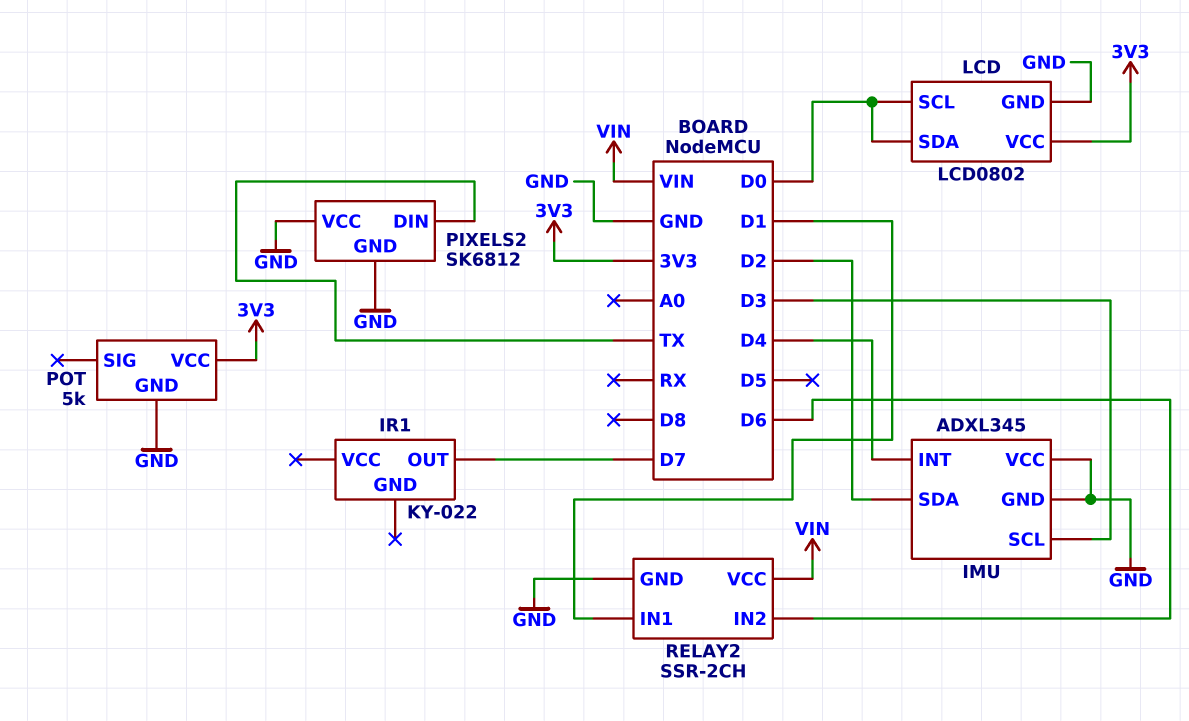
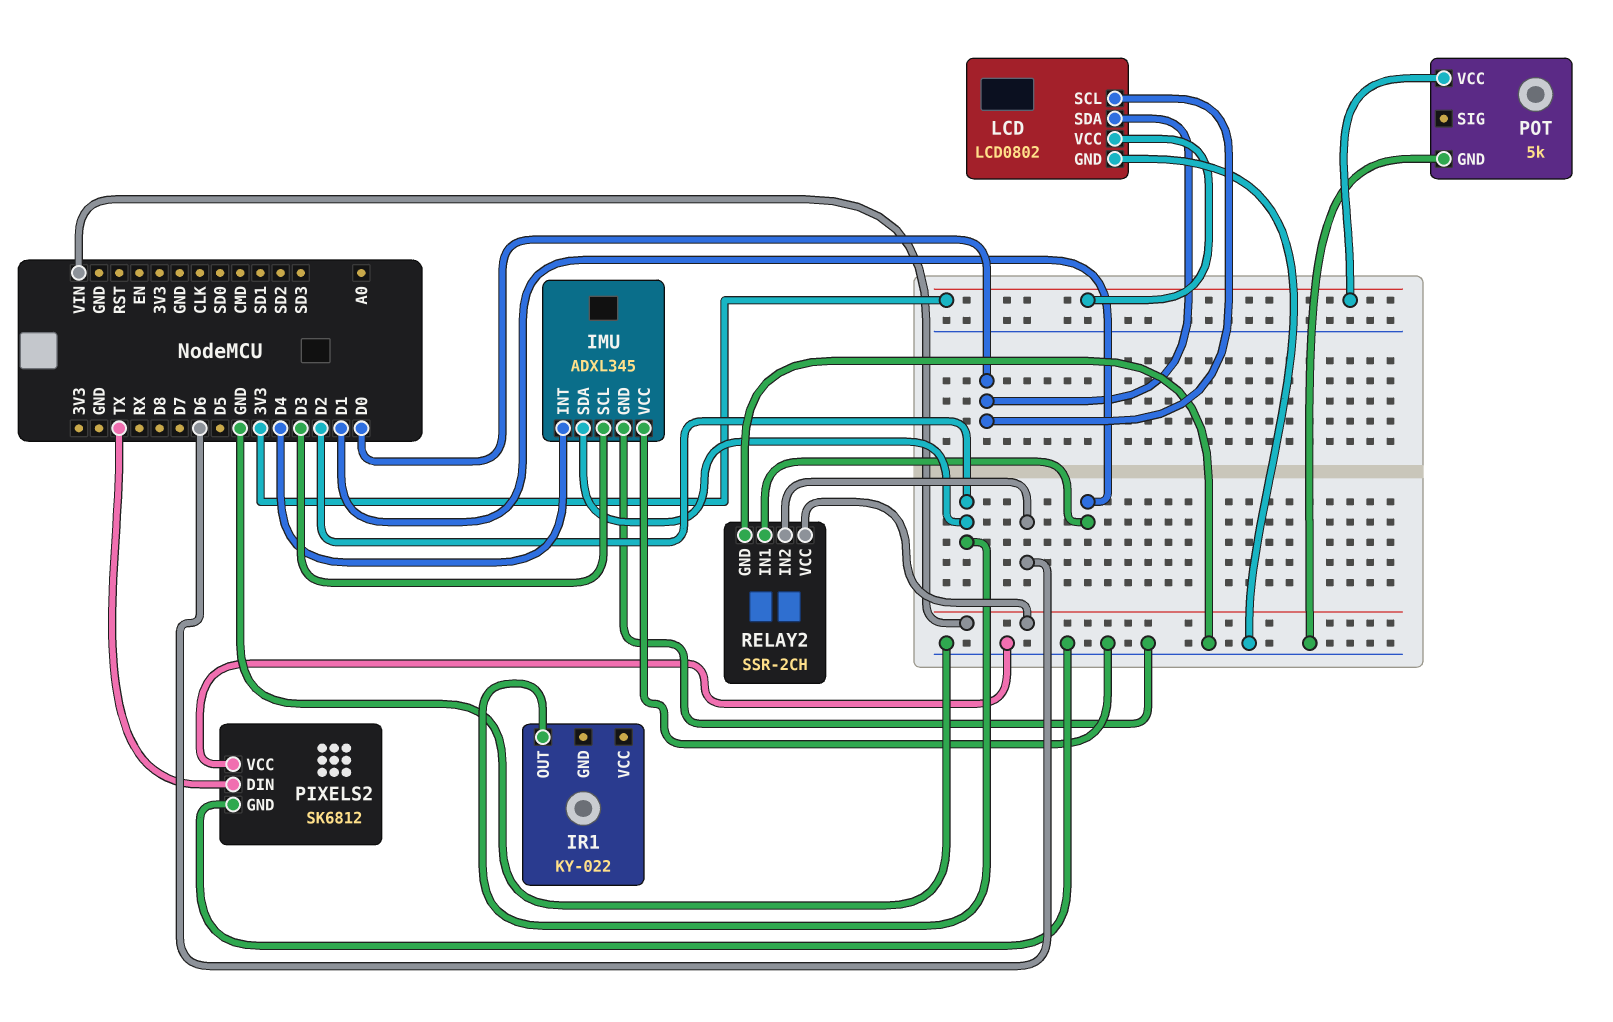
IR1 pin OUT: D7 -> D2

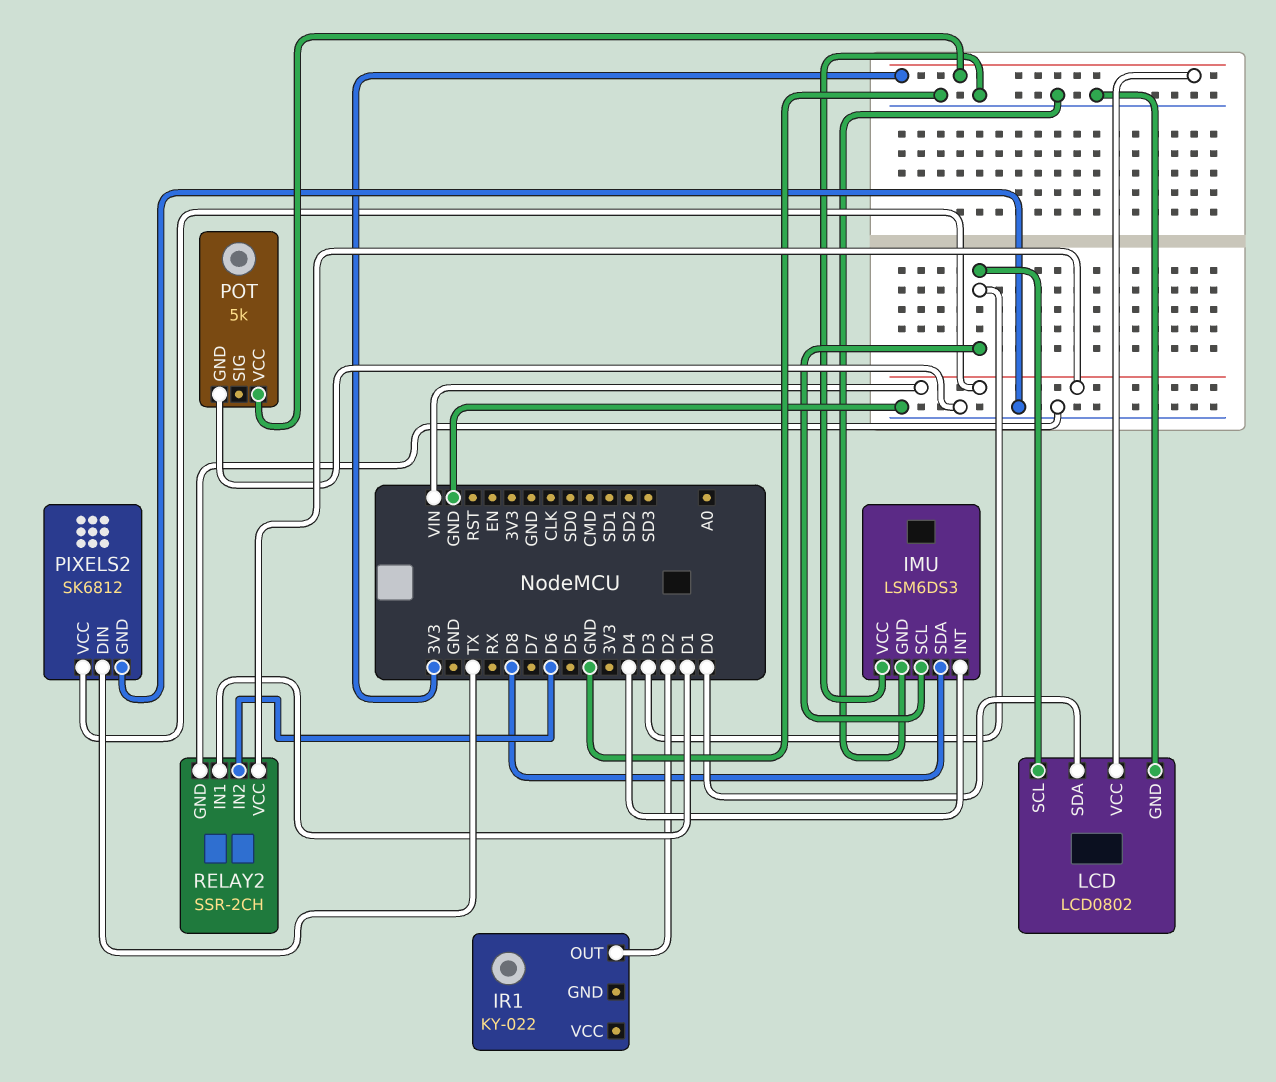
IMU: ADXL345 -> LSM6DS3
IMU pin SDA: D2 -> D8
LCD pin SCL: D0 -> D3
PIXELS2 pin VCC: GND -> VIN

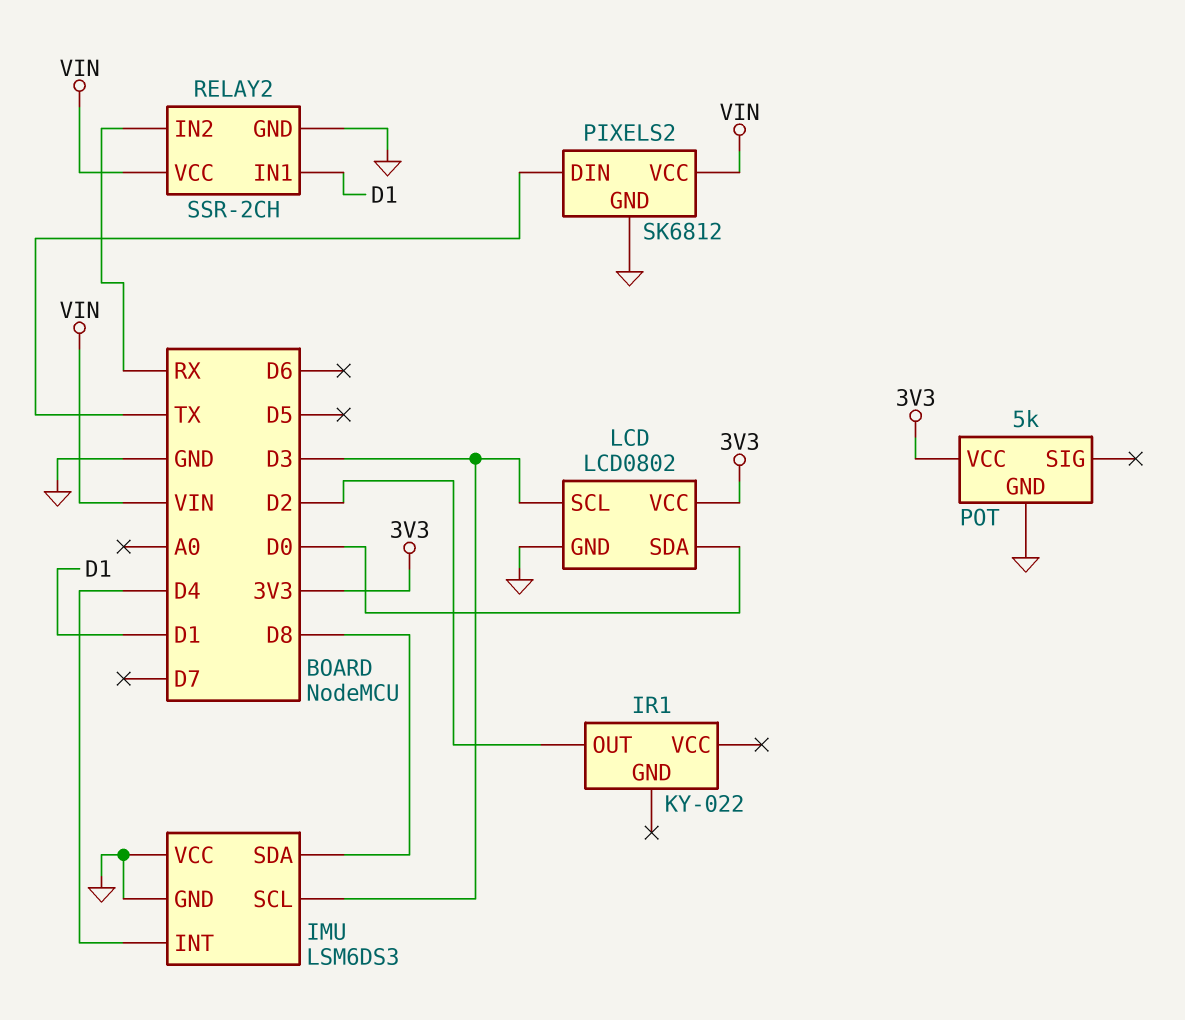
RELAY2 pin IN2: D6 -> RX

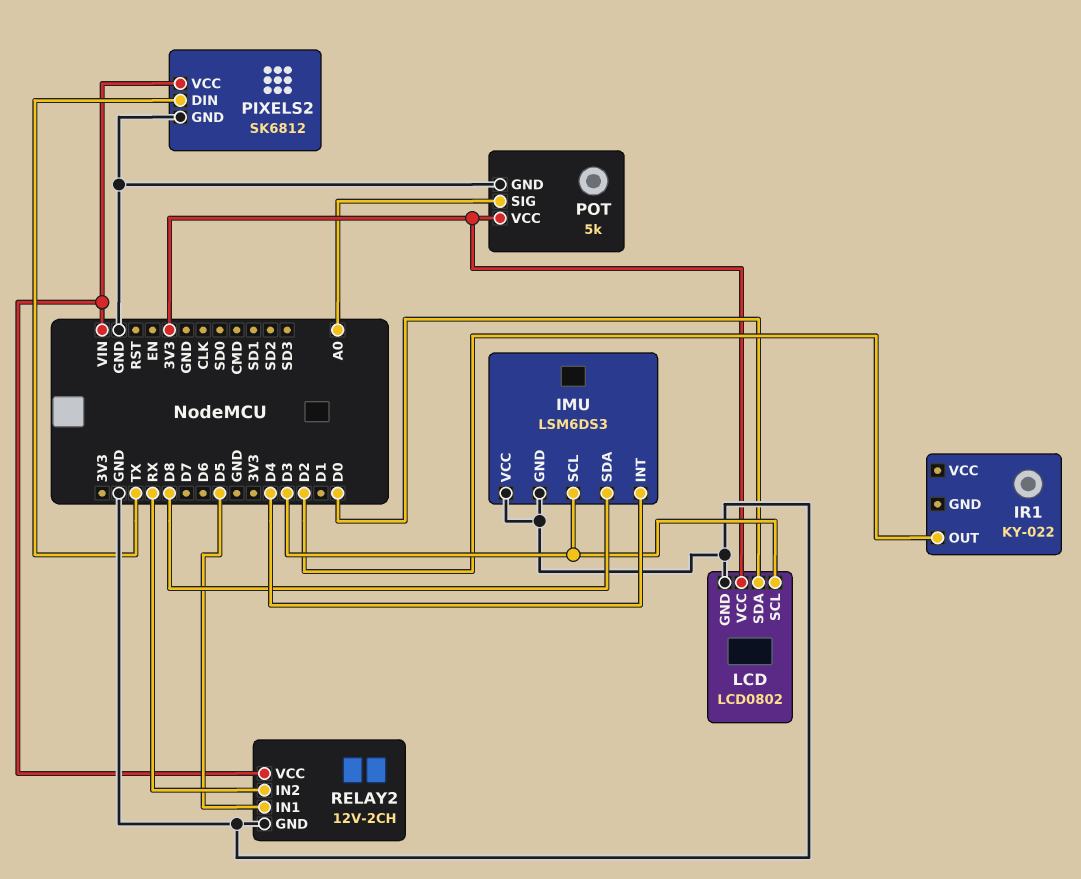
POT pin SIG: none -> A0
RELAY2: SSR-2CH -> 12V-2CH
RELAY2 pin IN1: D1 -> D5

